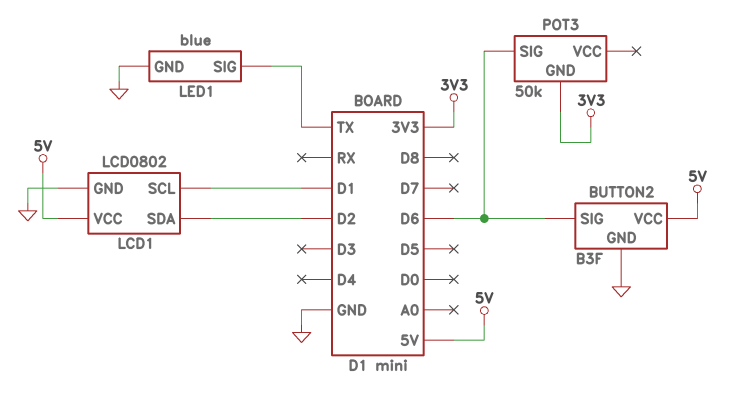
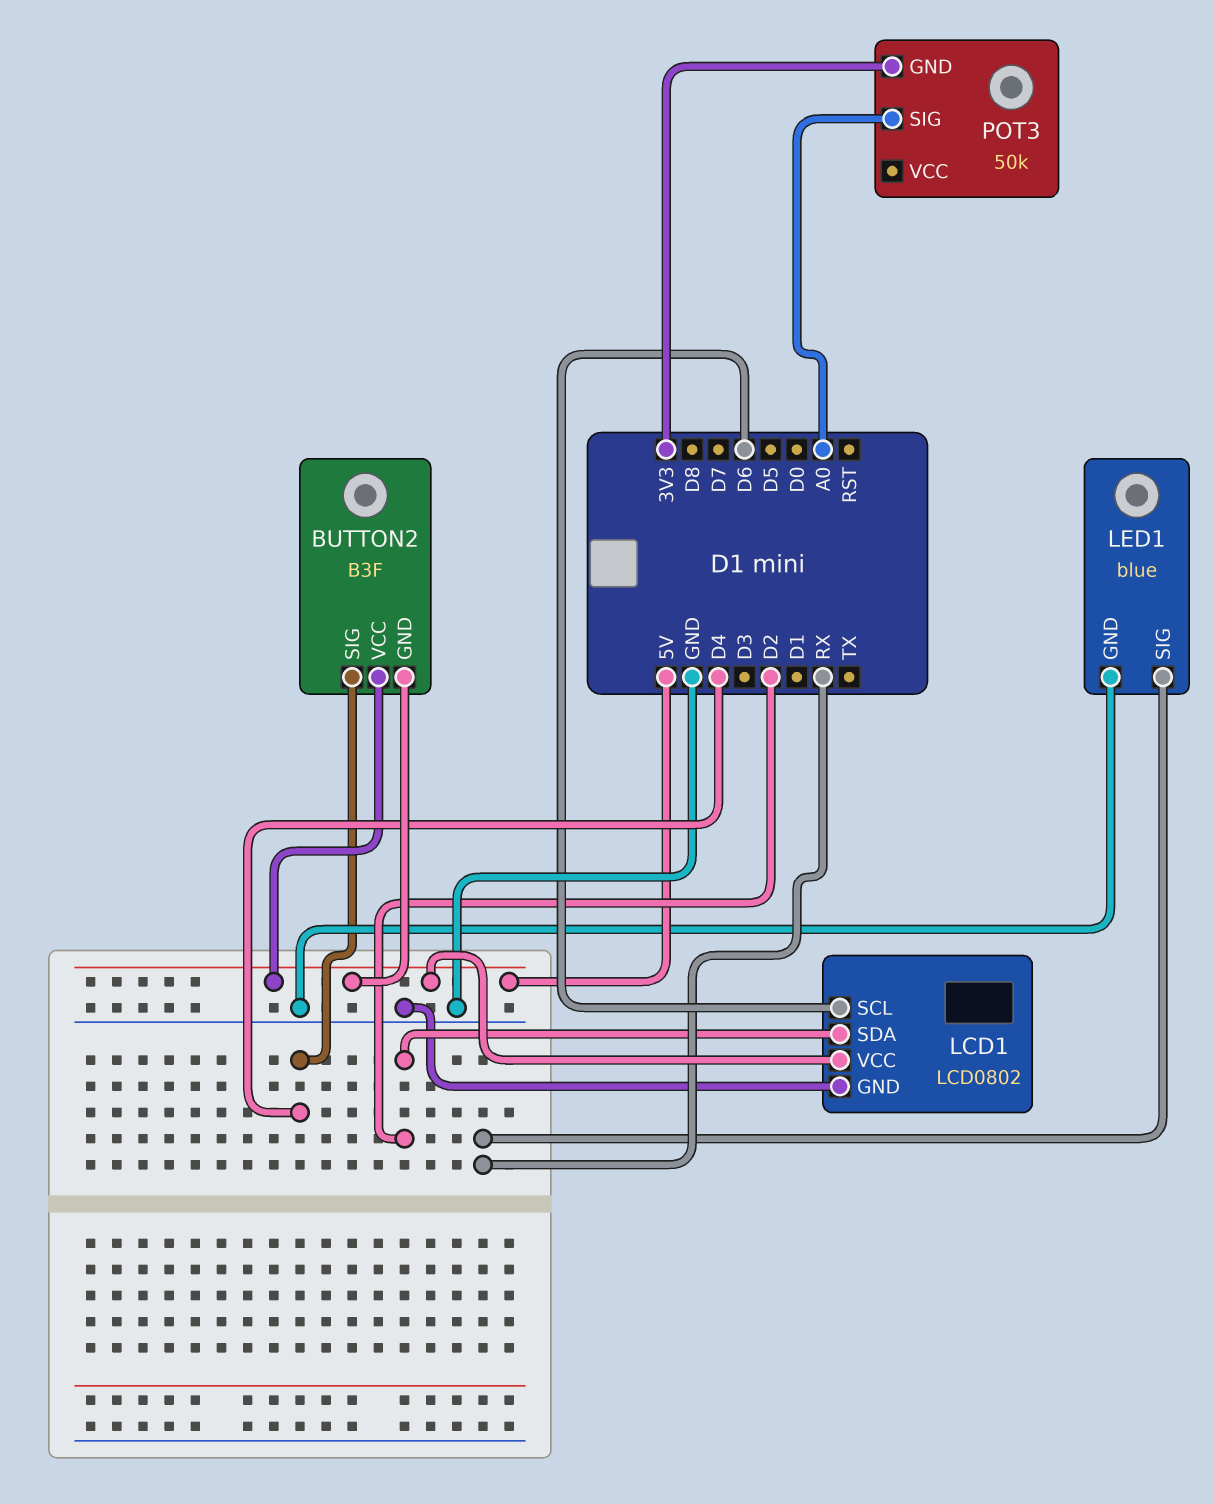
BUTTON2 pin GND: GND -> 5V
BUTTON2 pin SIG: D6 -> D4
LCD1 pin SCL: D1 -> D6
LED1 pin SIG: TX -> RX
POT3 pin SIG: D6 -> A0

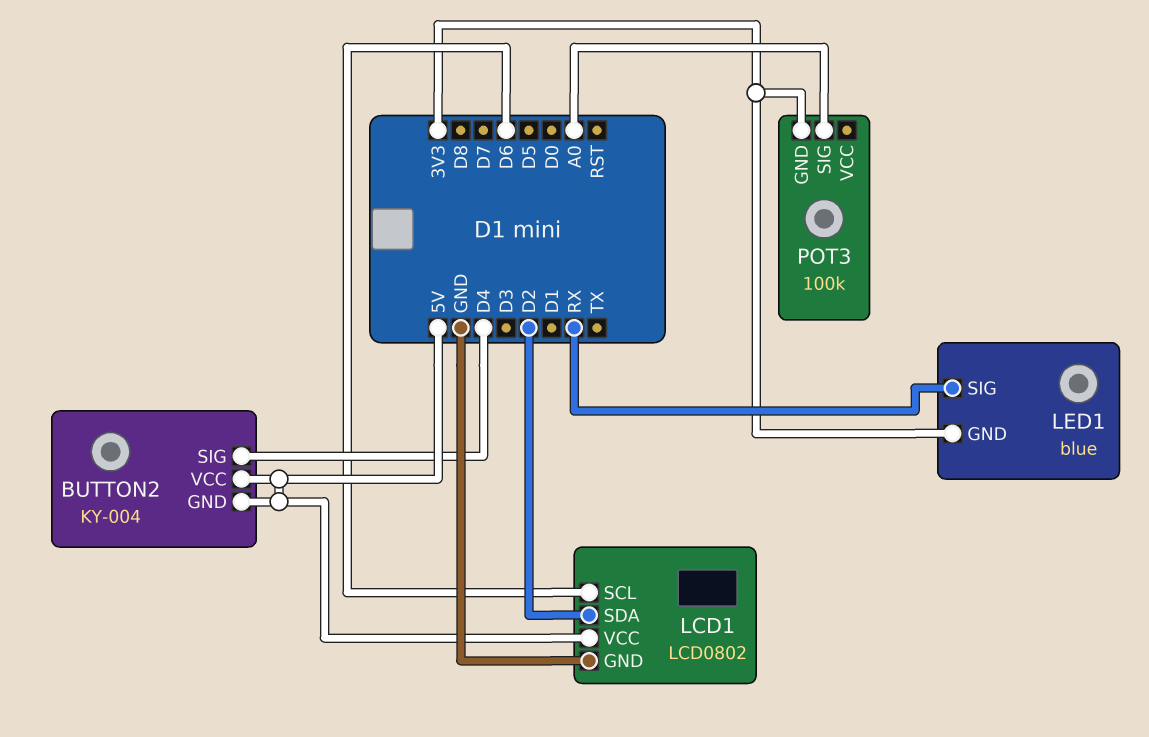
BUTTON2: B3F -> KY-004
LED1 pin GND: GND -> 3V3
POT3: 50k -> 100k

